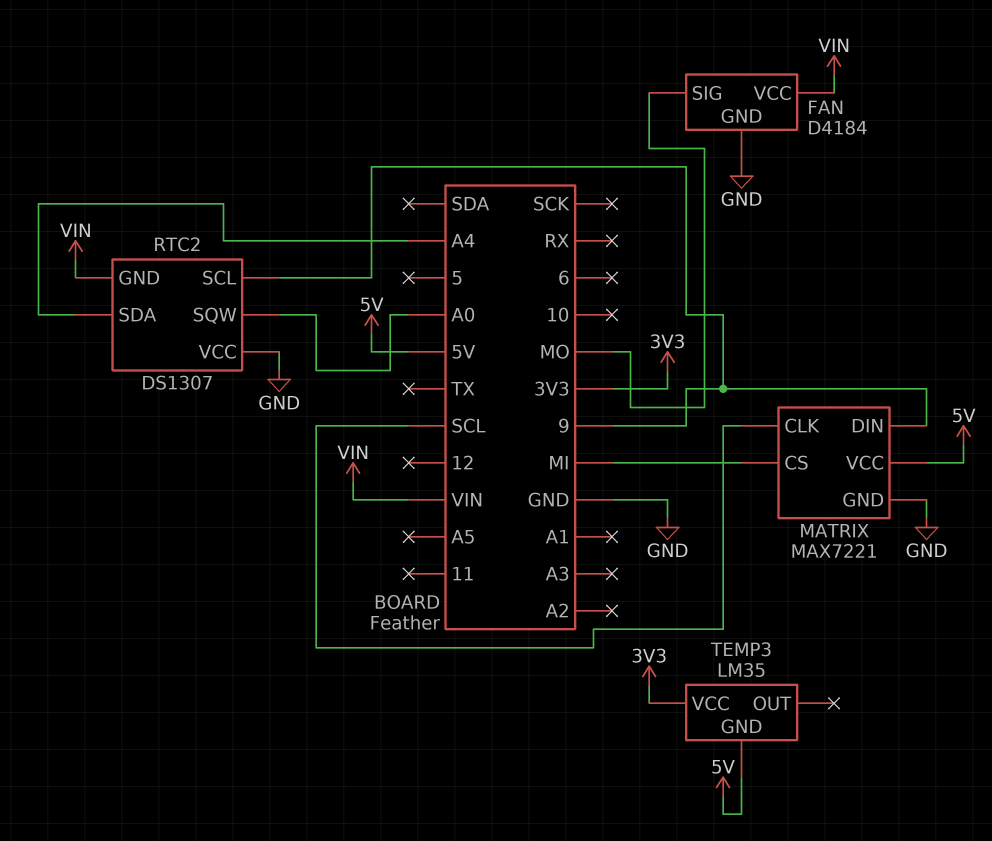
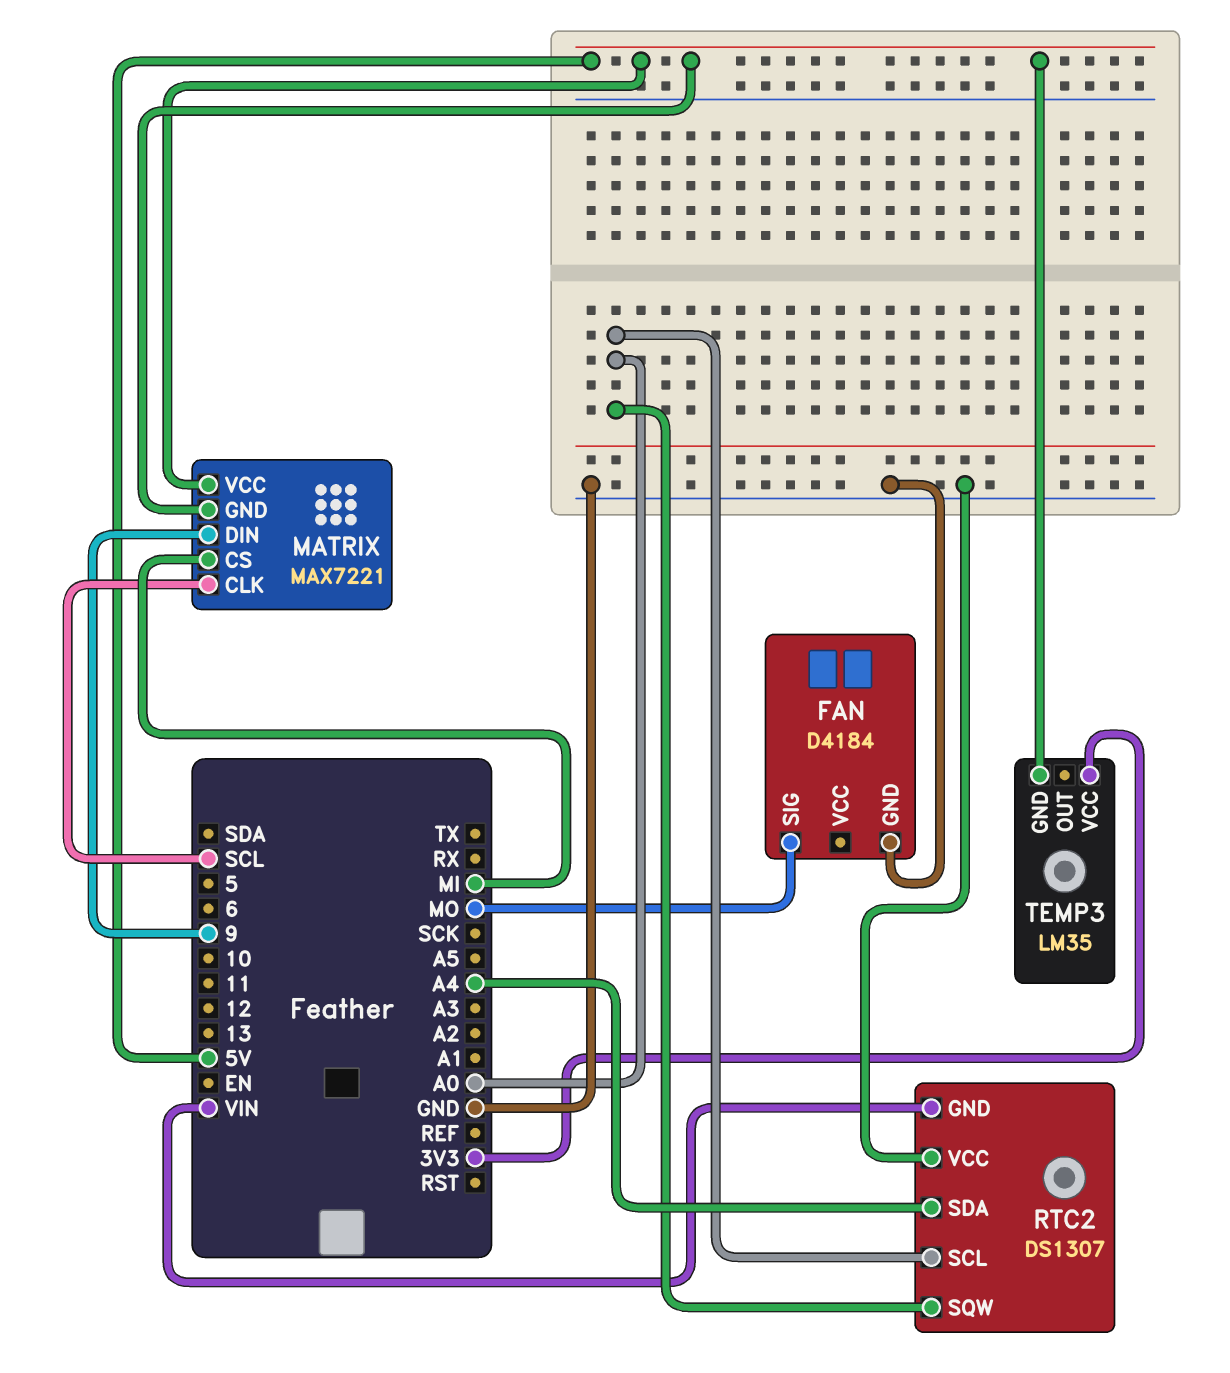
FAN pin VCC: VIN -> none
MATRIX pin GND: GND -> 5V
RTC2 pin SCL: 9 -> A0

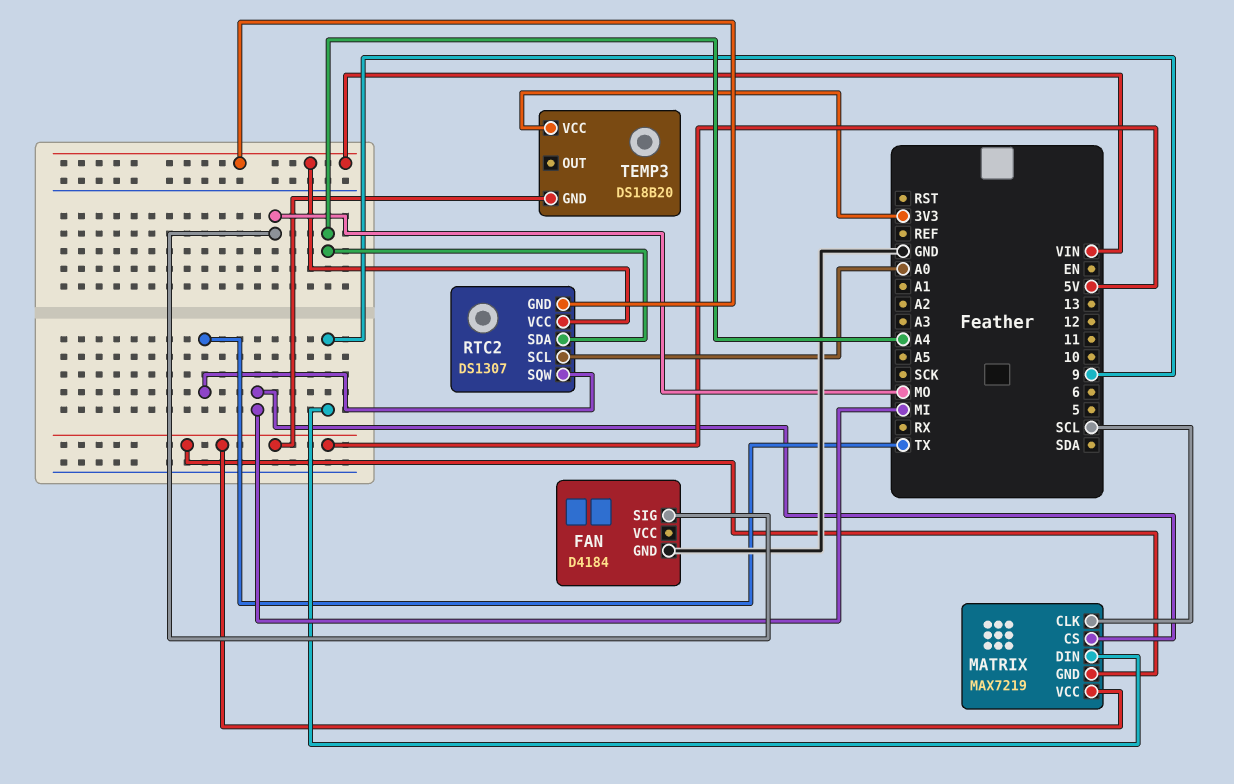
MATRIX: MAX7221 -> MAX7219
RTC2 pin SQW: A0 -> TX
RTC2 pin VCC: GND -> VIN
TEMP3: LM35 -> DS18B20

